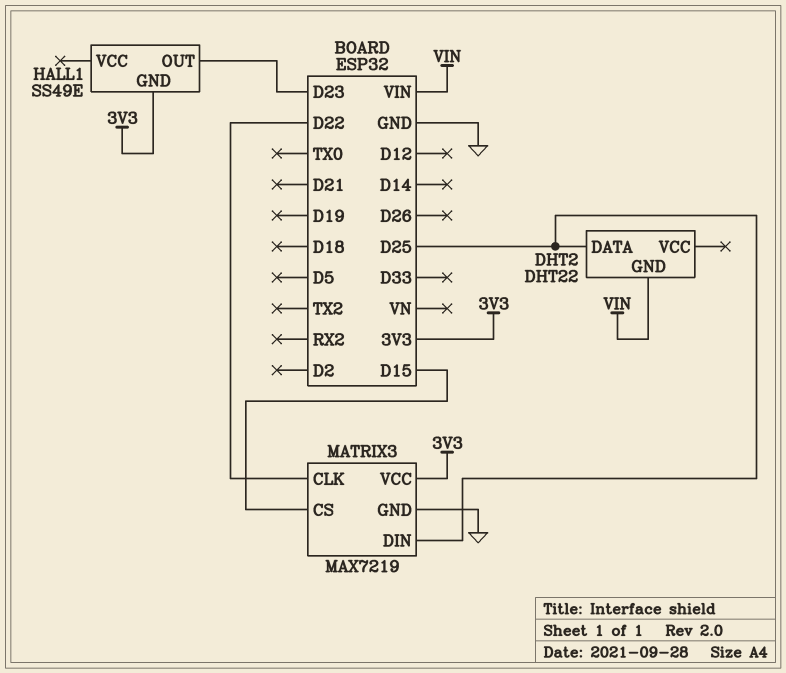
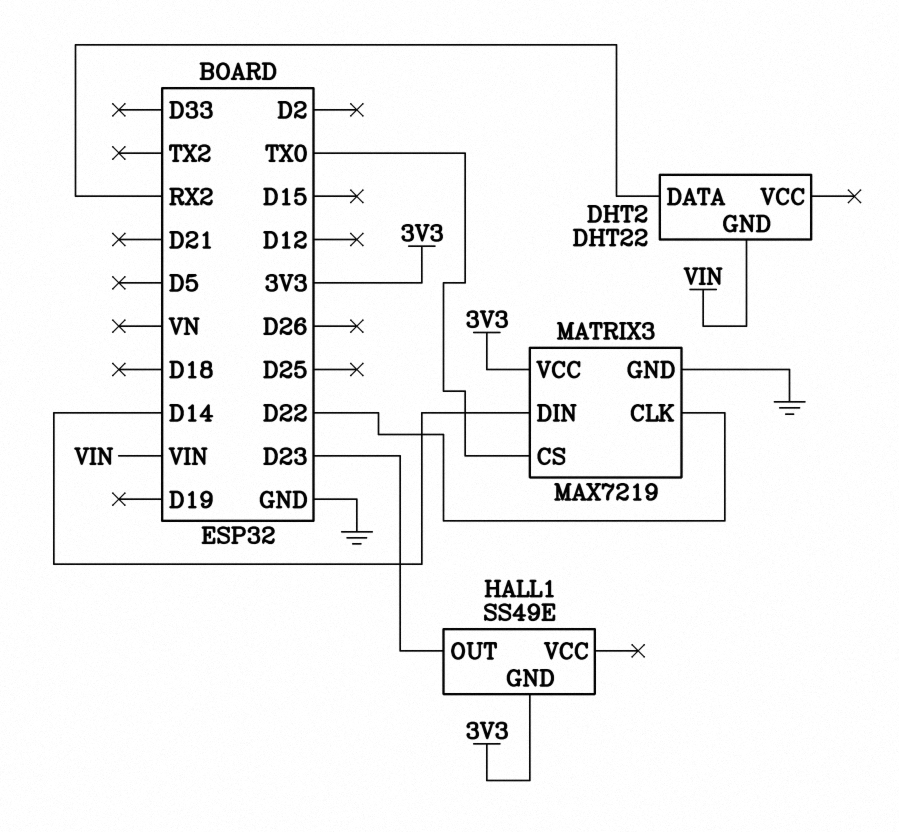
DHT2 pin DATA: D25 -> RX2
MATRIX3 pin CS: D15 -> TX0
MATRIX3 pin DIN: D25 -> D14

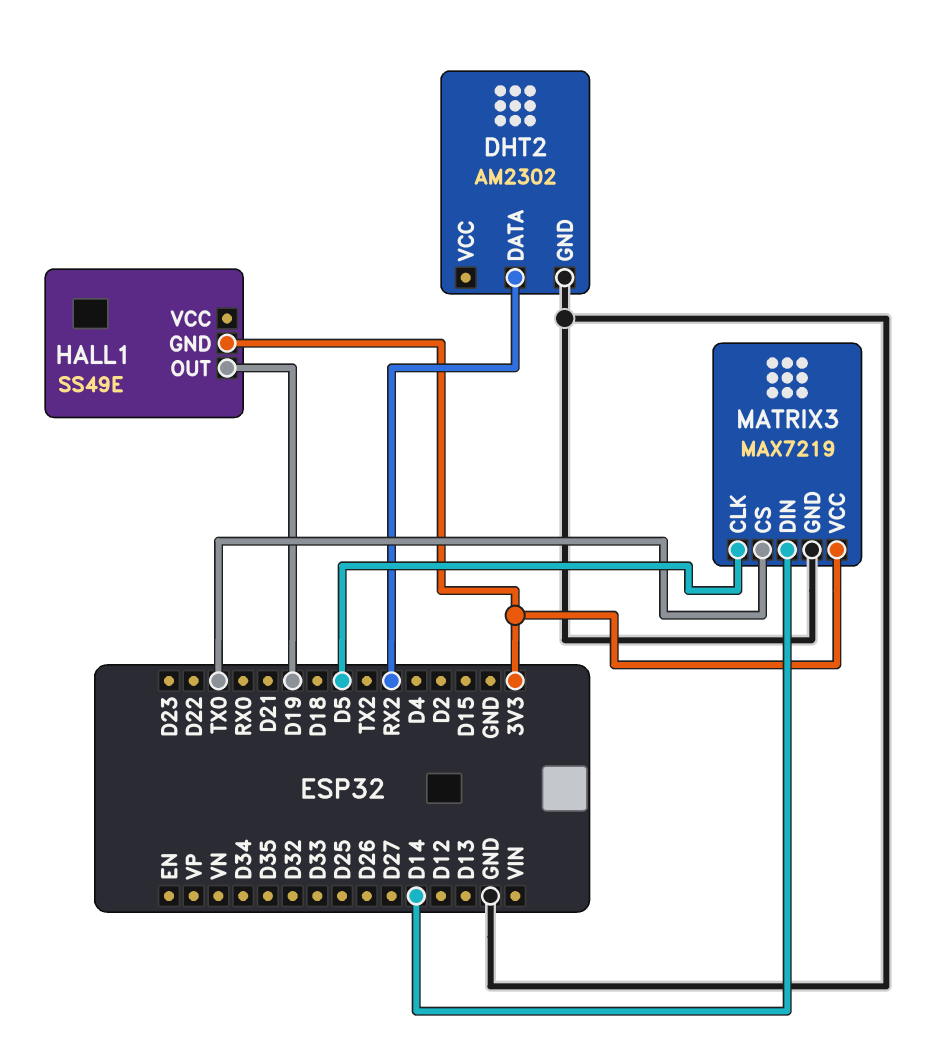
DHT2: DHT22 -> AM2302
DHT2 pin GND: VIN -> GND
HALL1 pin OUT: D23 -> D19
MATRIX3 pin CLK: D22 -> D5

